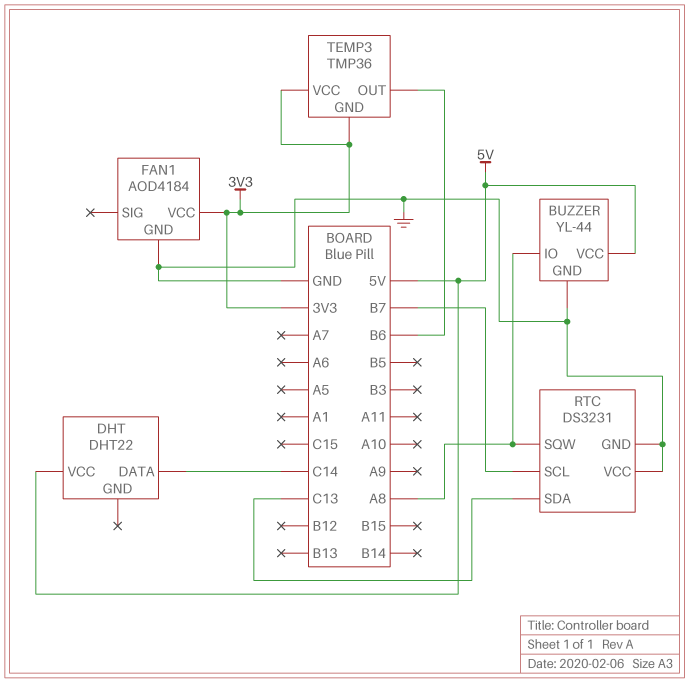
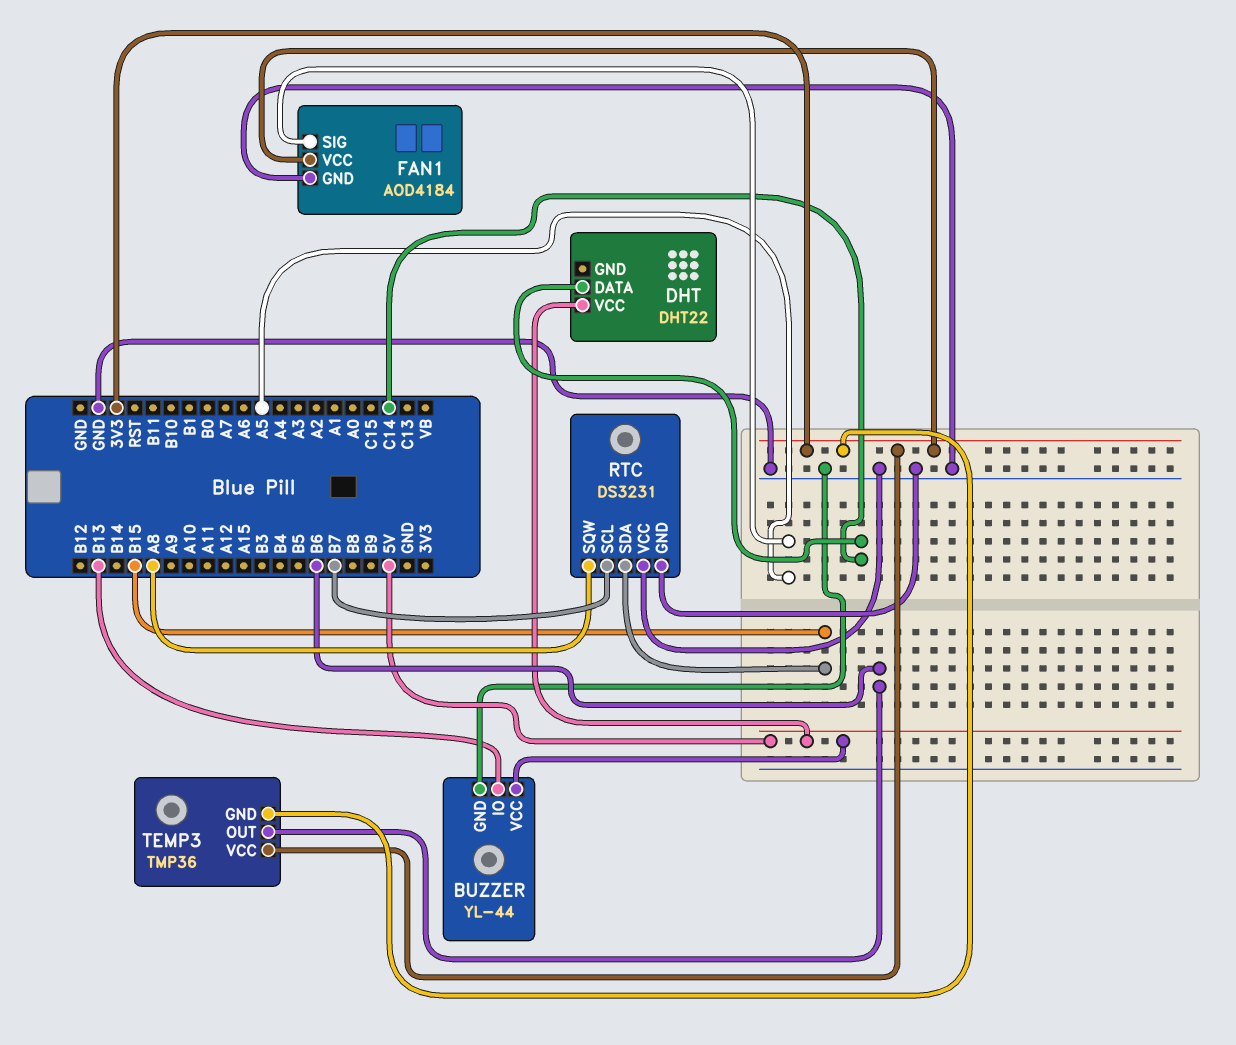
BUZZER pin IO: A8 -> B13
FAN1 pin SIG: none -> A5
RTC pin SDA: C13 -> B15

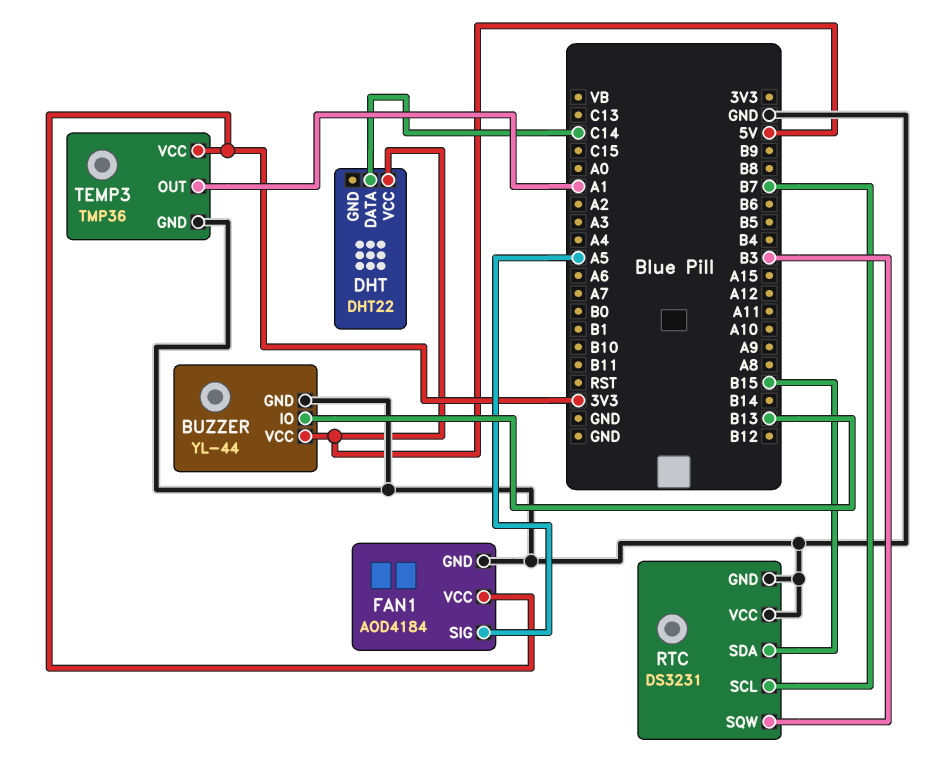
RTC pin SQW: A8 -> B3
TEMP3 pin GND: 3V3 -> GND
TEMP3 pin OUT: B6 -> A1

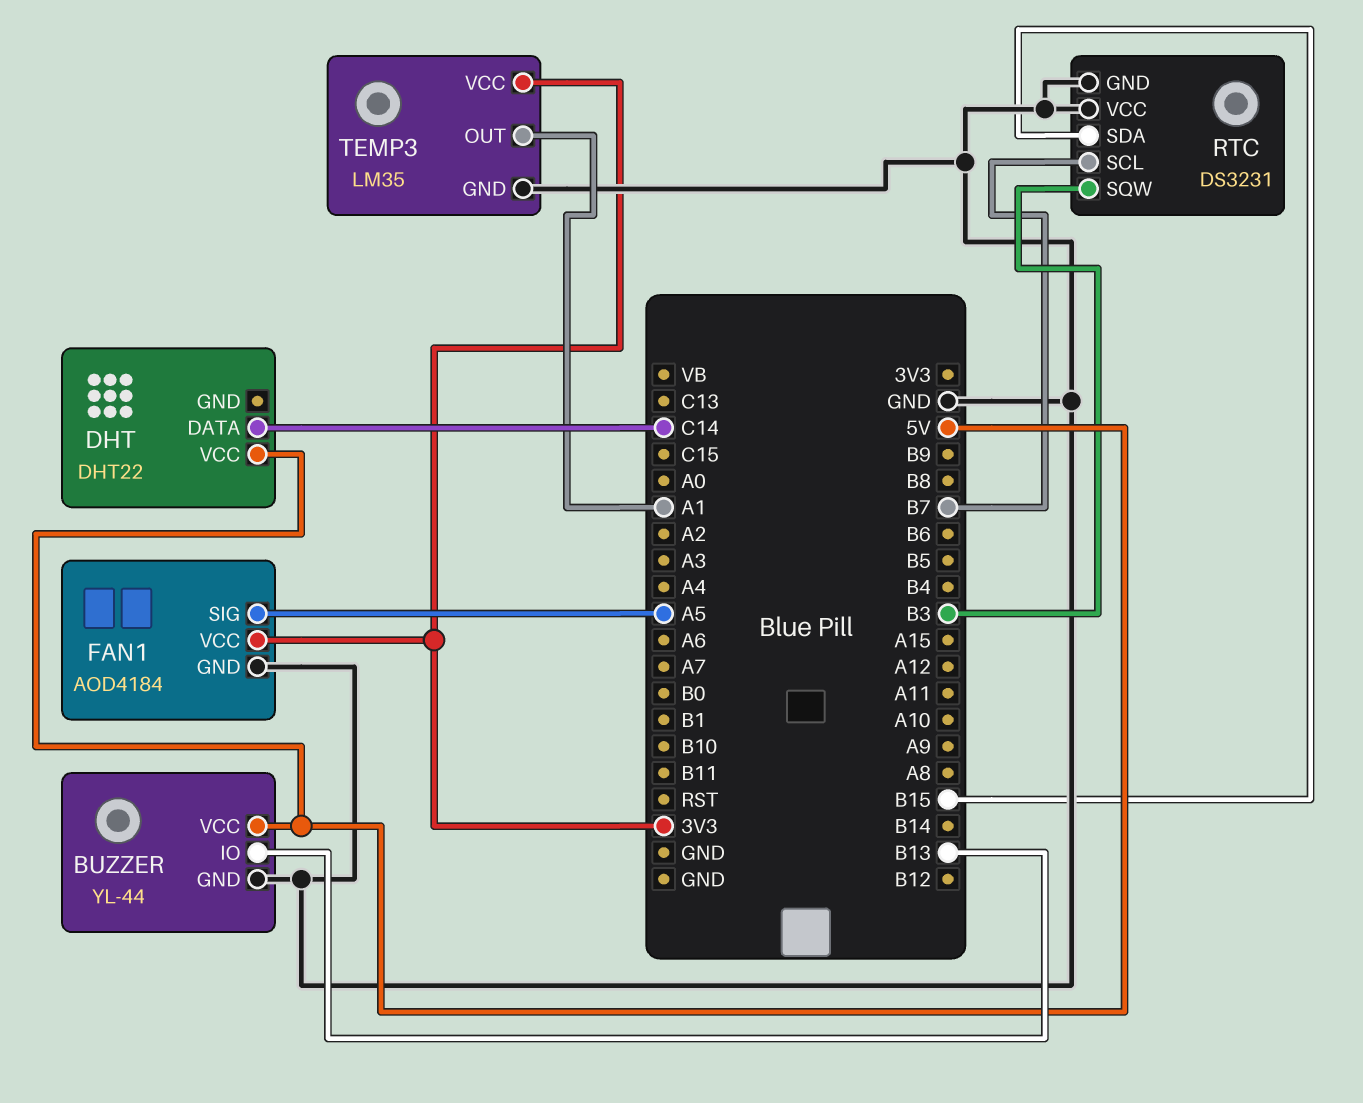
TEMP3: TMP36 -> LM35

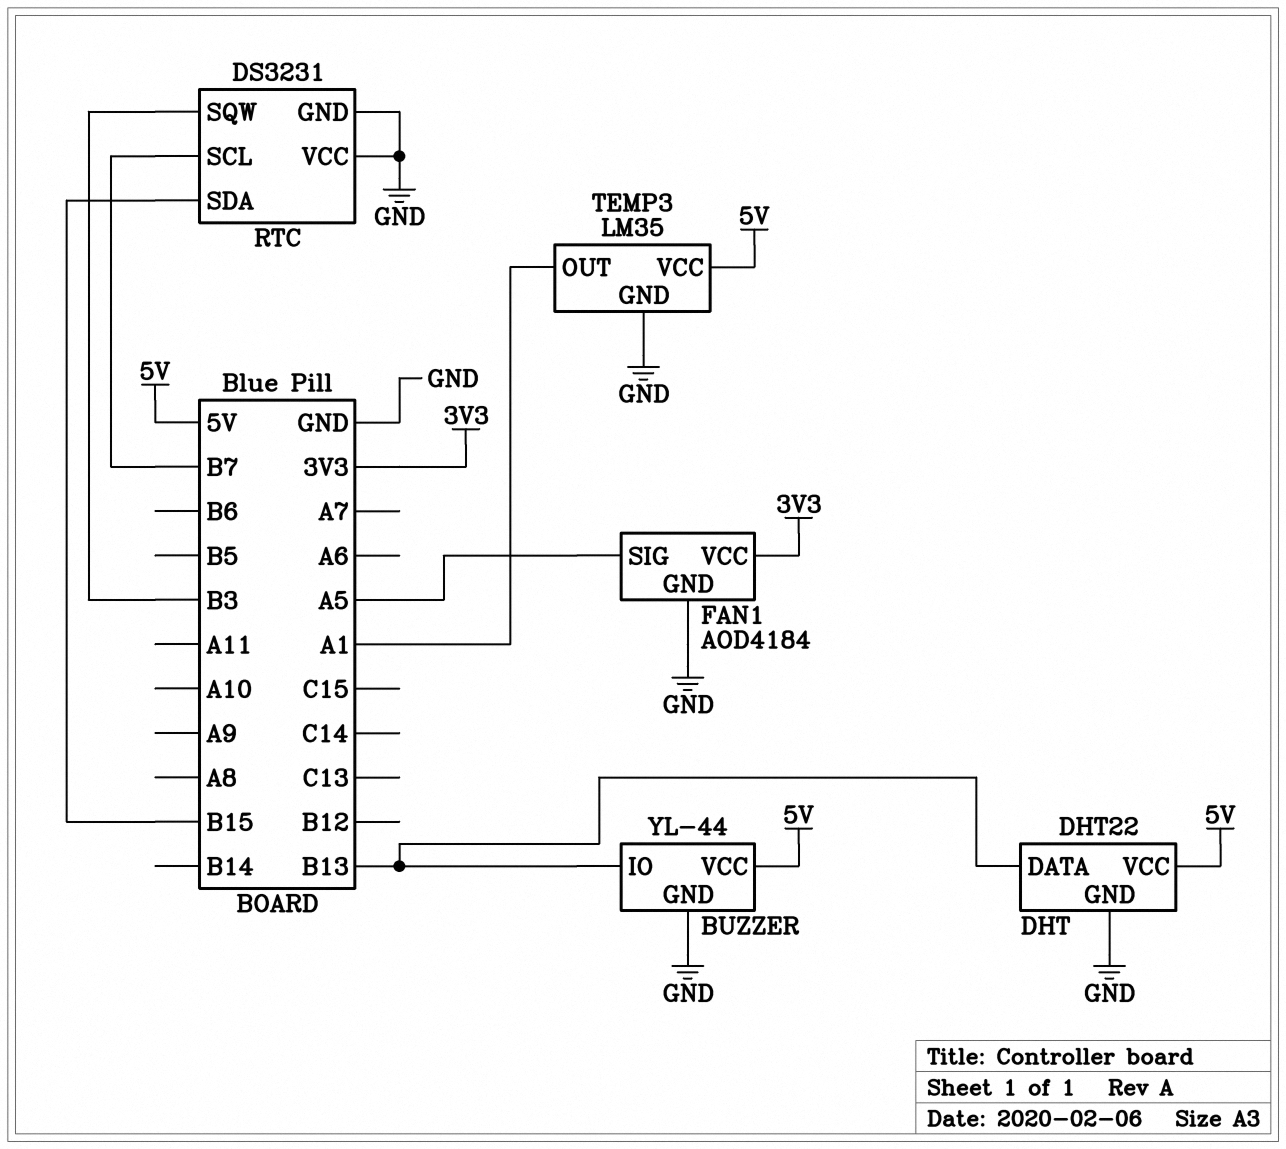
DHT pin DATA: C14 -> B13
DHT pin GND: none -> GND
TEMP3 pin VCC: 3V3 -> 5V

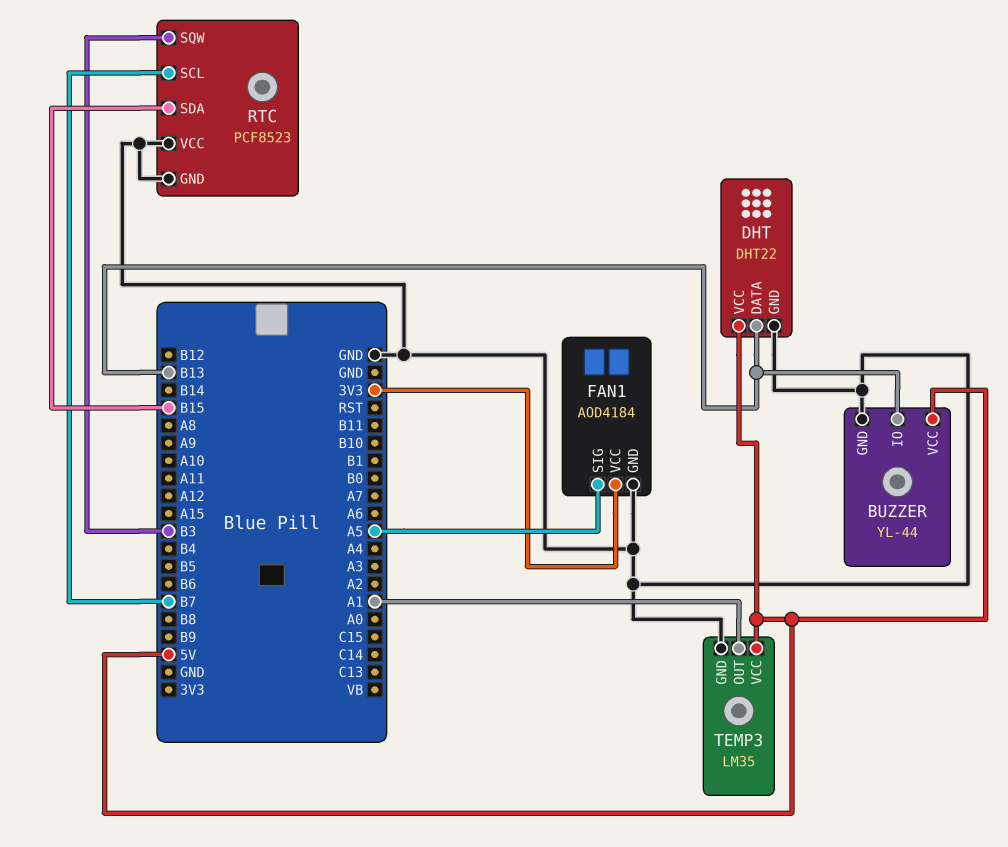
RTC: DS3231 -> PCF8523

